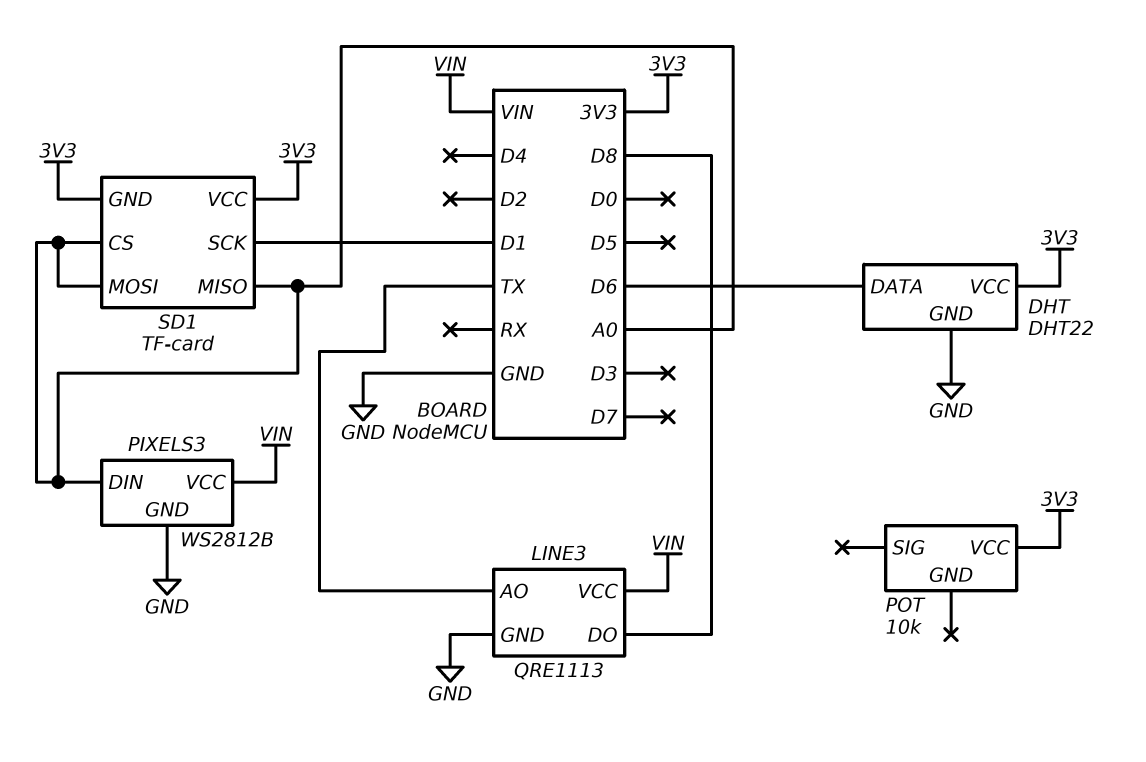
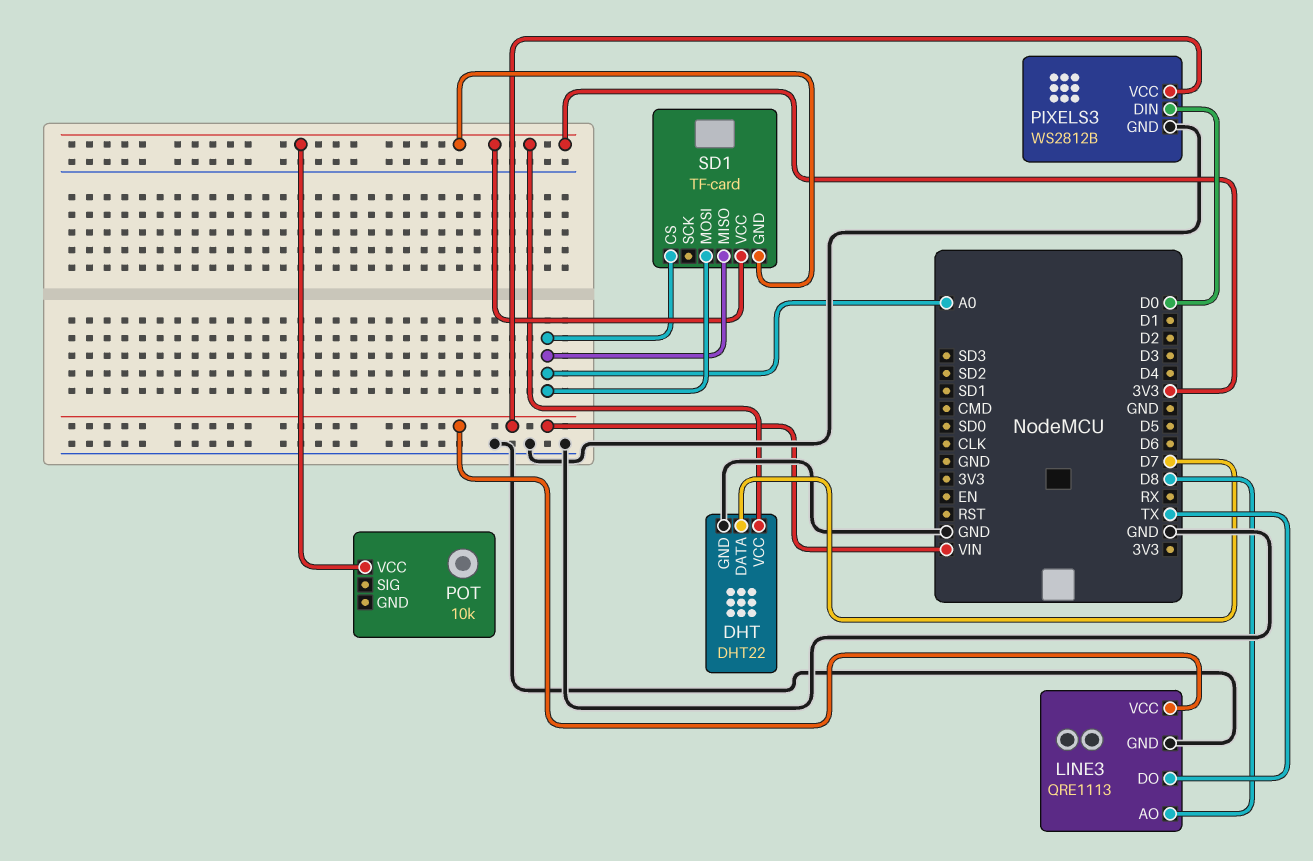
DHT pin DATA: D6 -> D7
LINE3 pin AO: TX -> D8
LINE3 pin DO: D8 -> TX
PIXELS3 pin DIN: A0 -> D0
SD1 pin SCK: D1 -> none

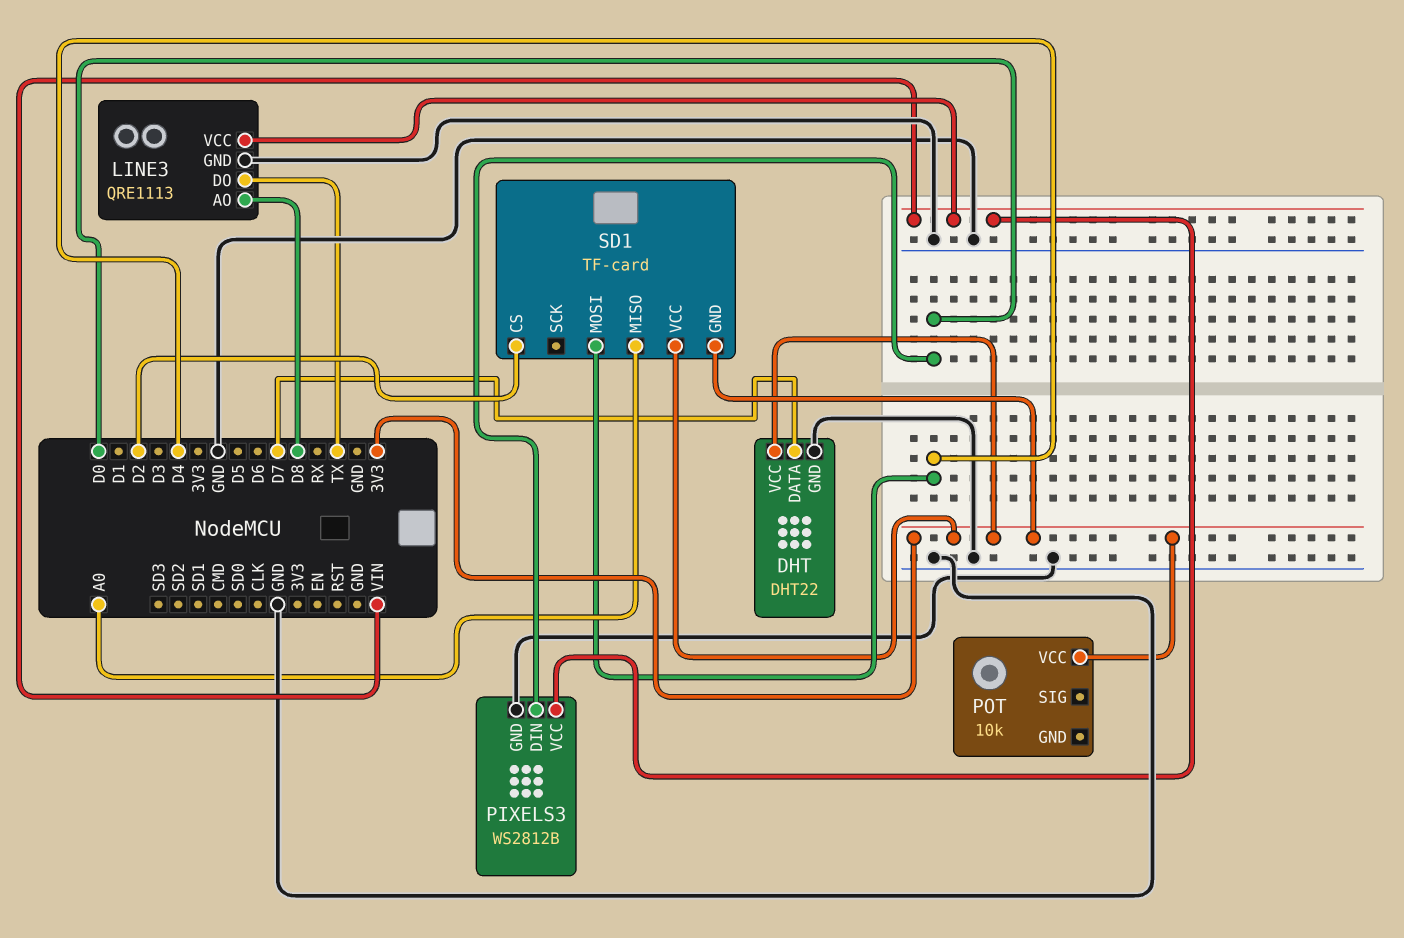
SD1 pin CS: A0 -> D2
SD1 pin MOSI: A0 -> D4

